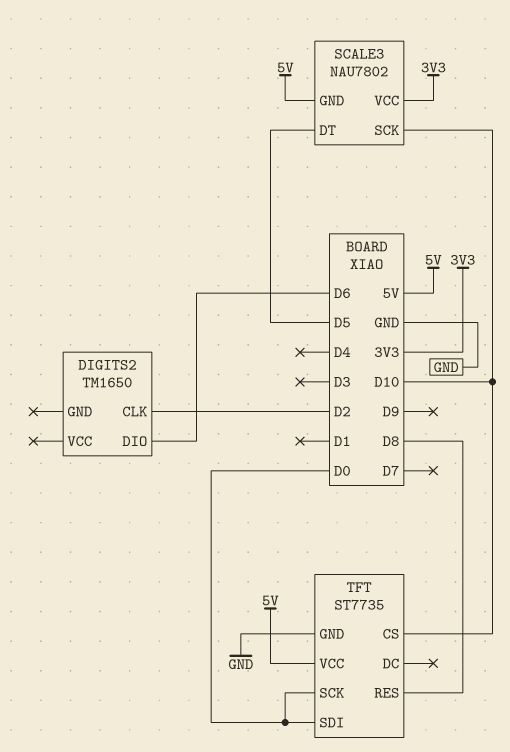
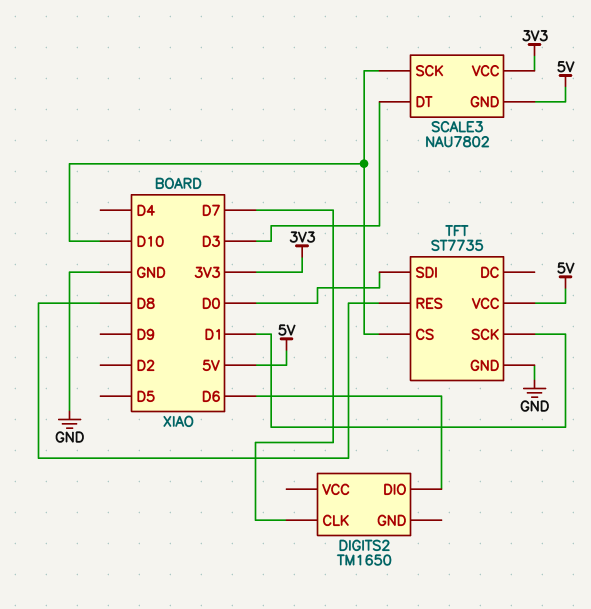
DIGITS2 pin CLK: D2 -> D7
SCALE3 pin DT: D5 -> D3
TFT pin SCK: D0 -> D1

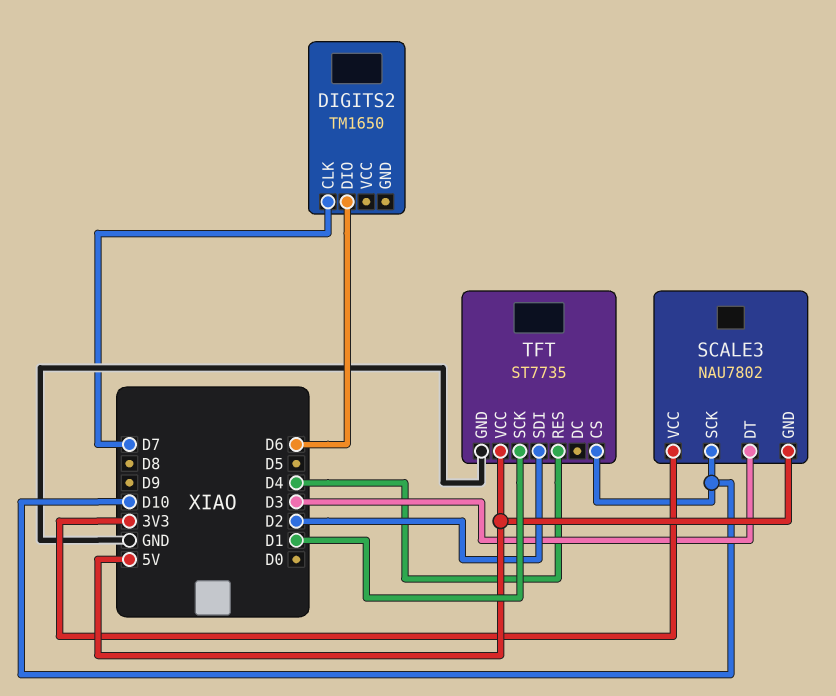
TFT pin RES: D8 -> D4
TFT pin SDI: D0 -> D2

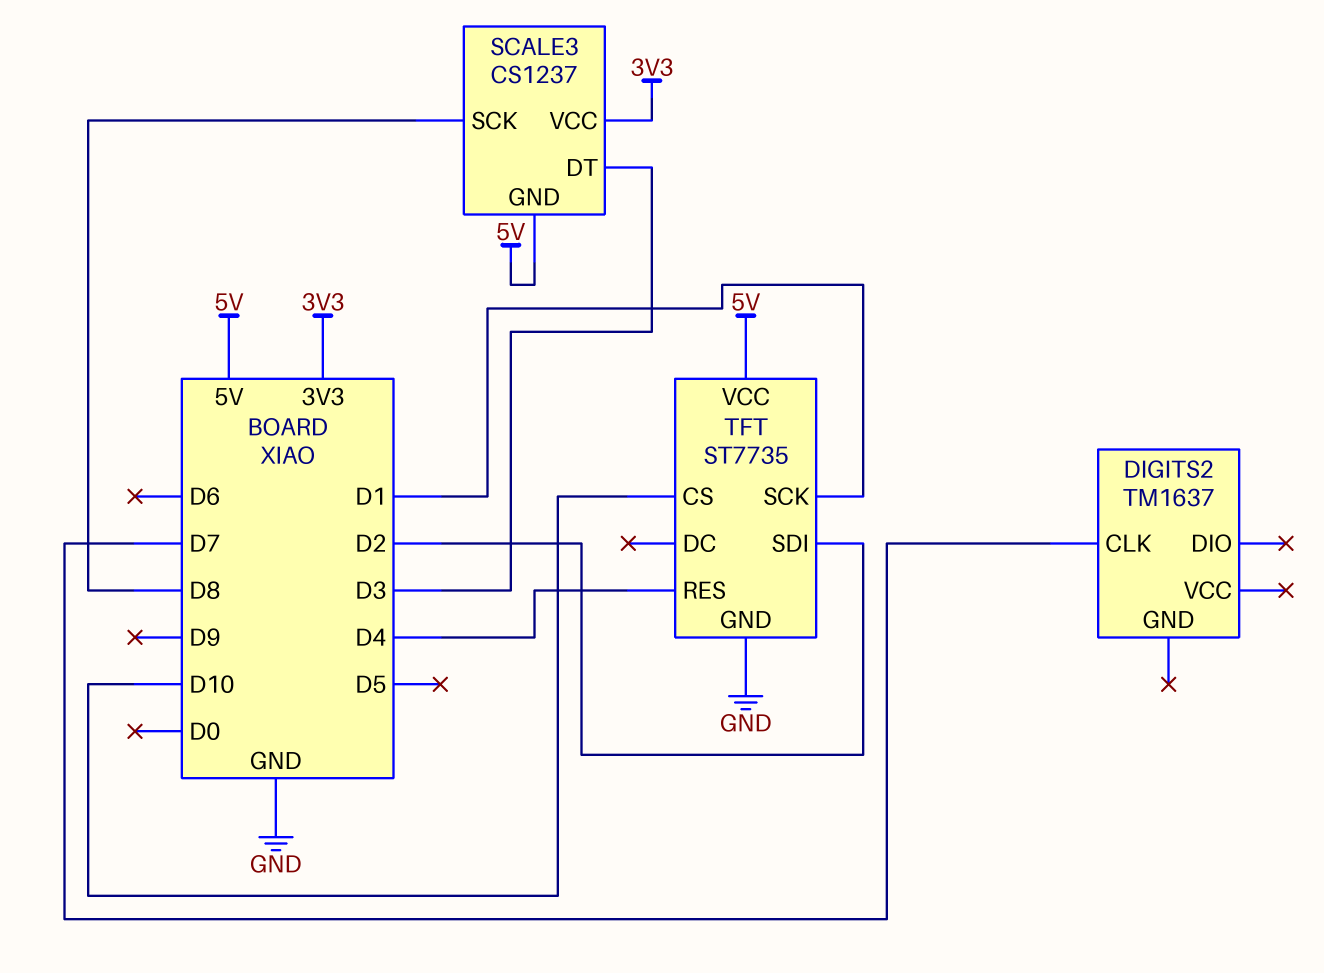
DIGITS2: TM1650 -> TM1637
DIGITS2 pin DIO: D6 -> none
SCALE3: NAU7802 -> CS1237
SCALE3 pin SCK: D10 -> D8

